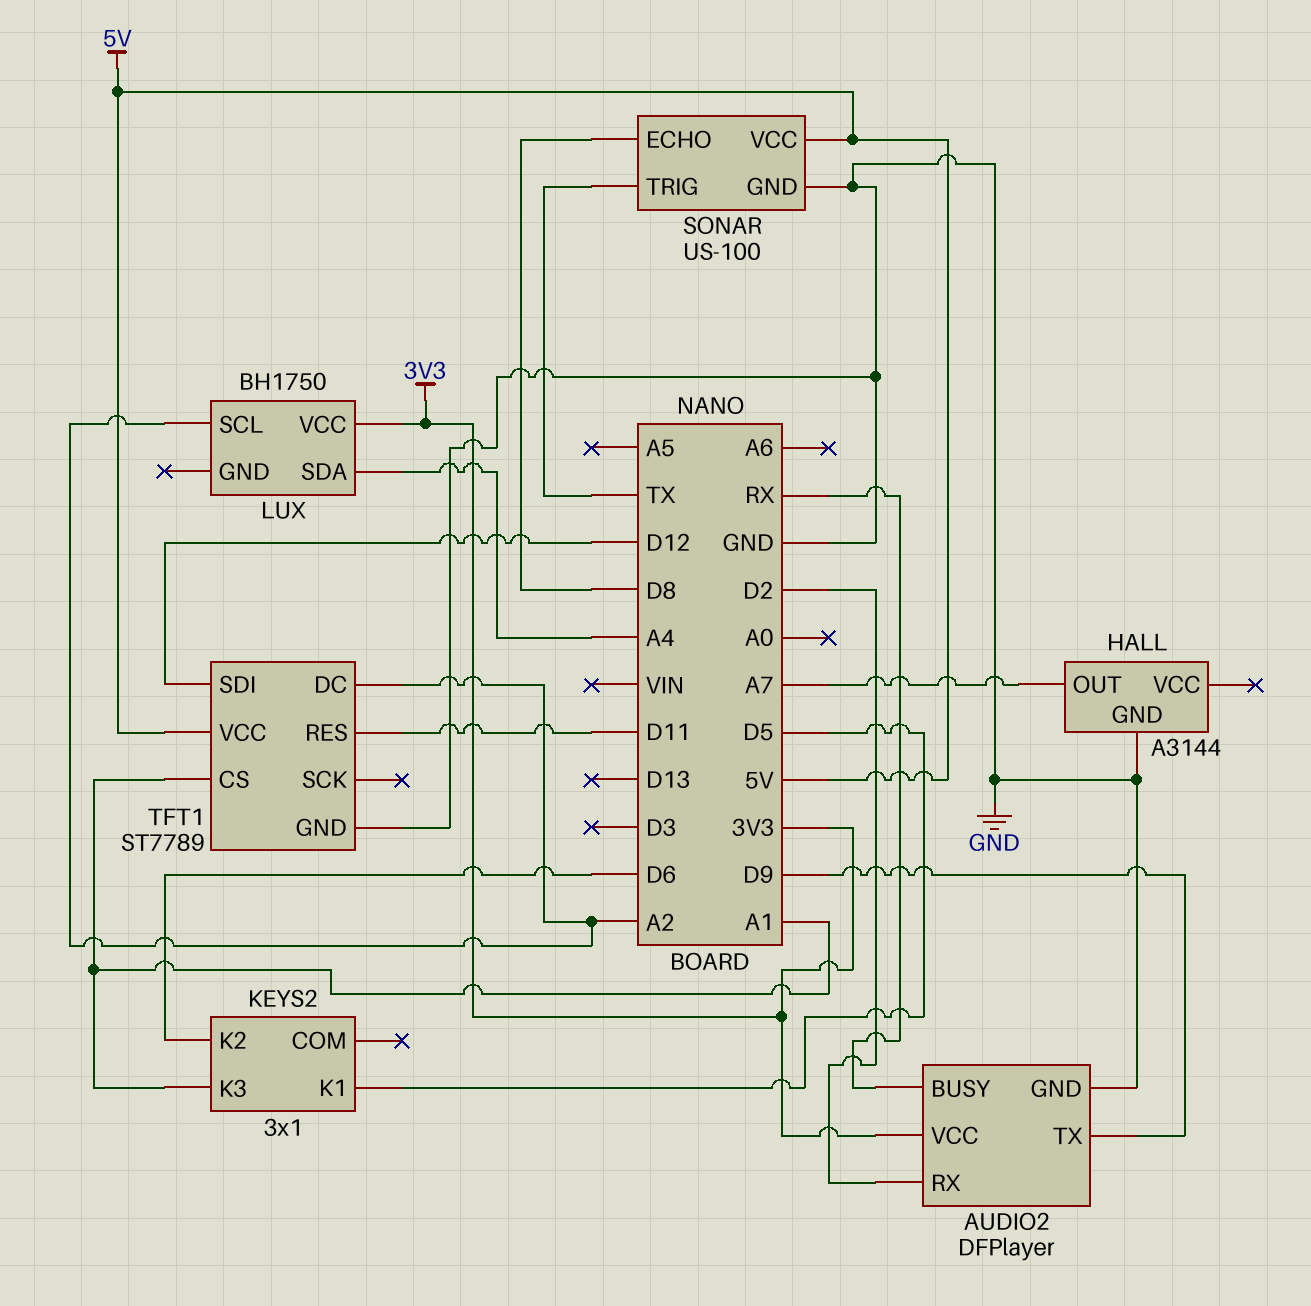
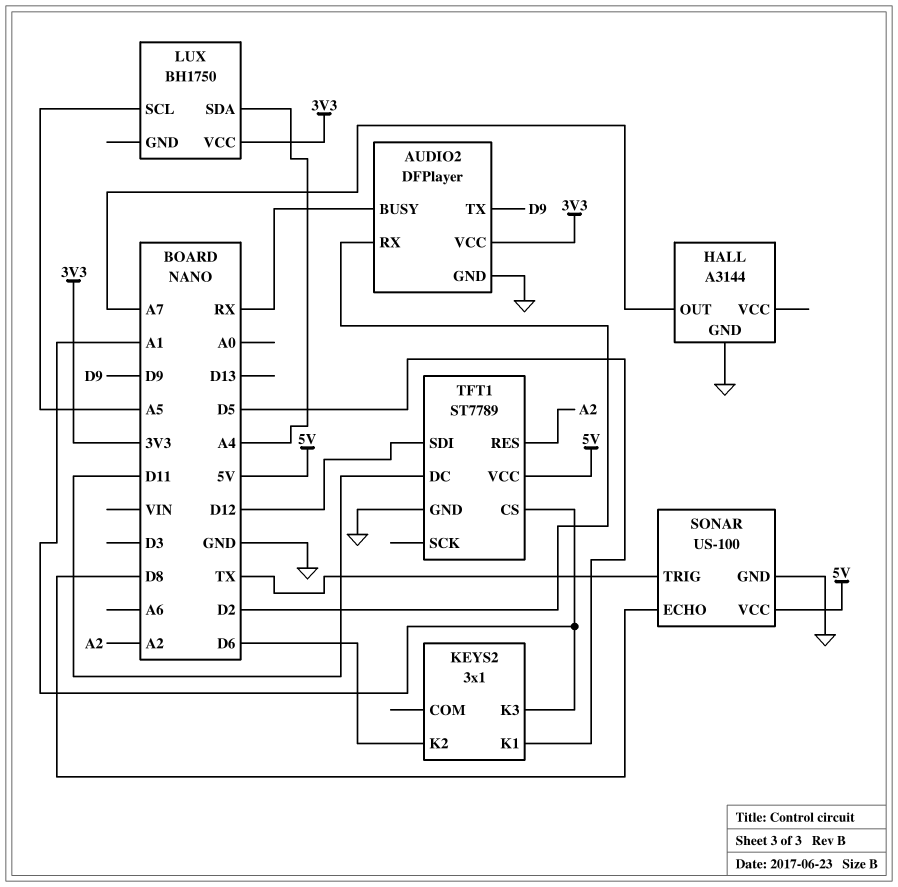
LUX pin SCL: A2 -> A5
TFT1 pin DC: A2 -> D11
TFT1 pin RES: D11 -> A2

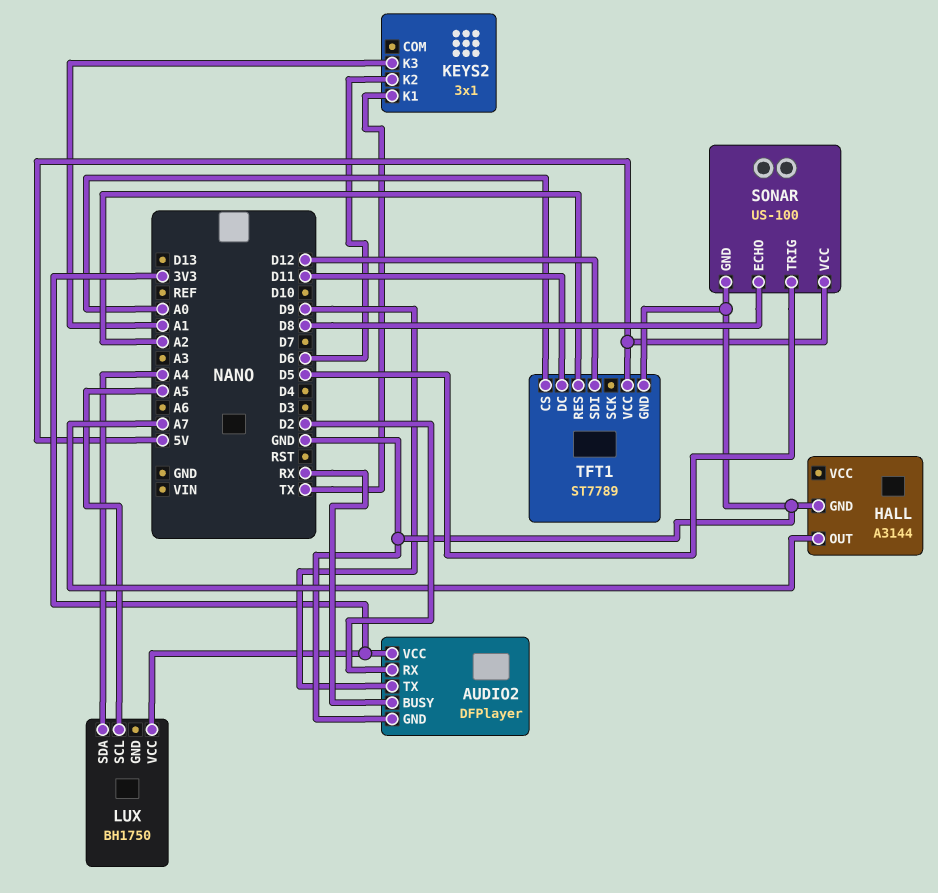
KEYS2 pin K1: D5 -> TX
SONAR pin TRIG: TX -> D5
TFT1 pin CS: A1 -> A0

